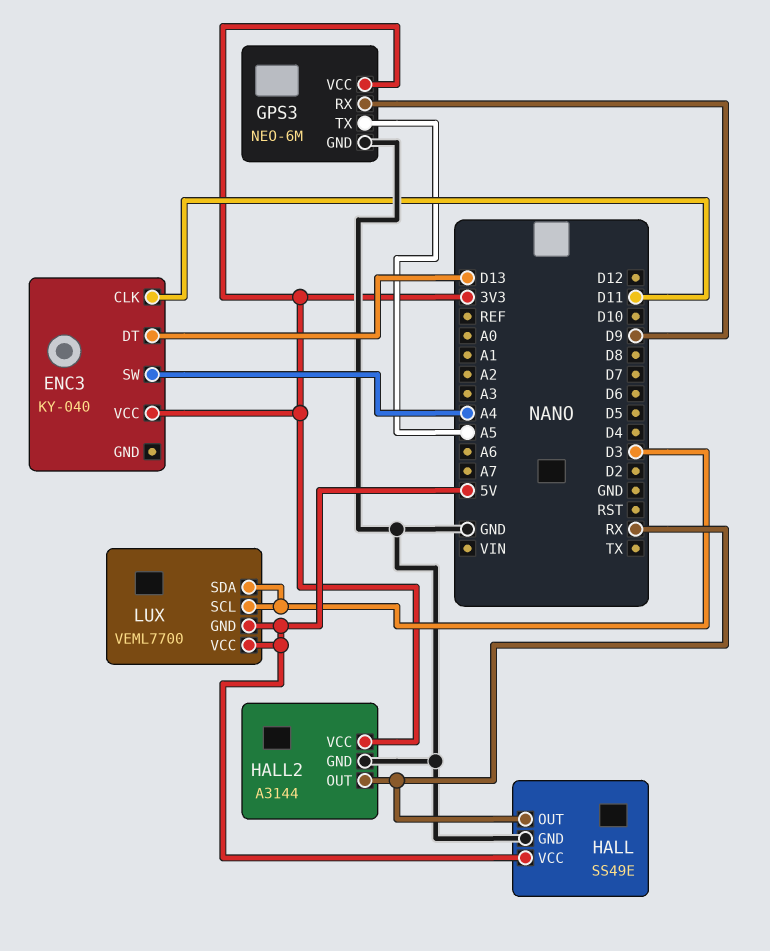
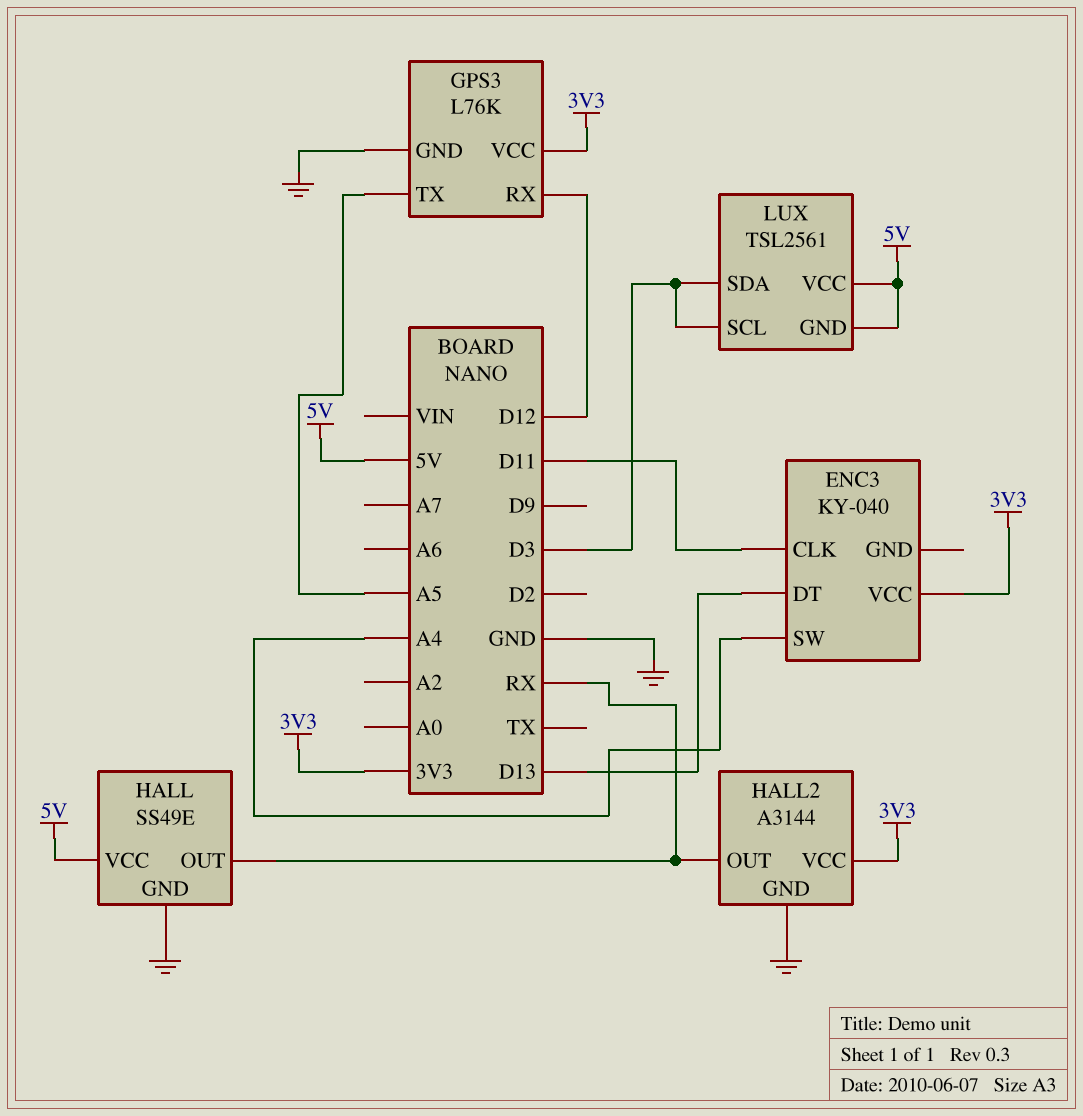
GPS3: NEO-6M -> L76K
GPS3 pin RX: D9 -> D12
LUX: VEML7700 -> TSL2561

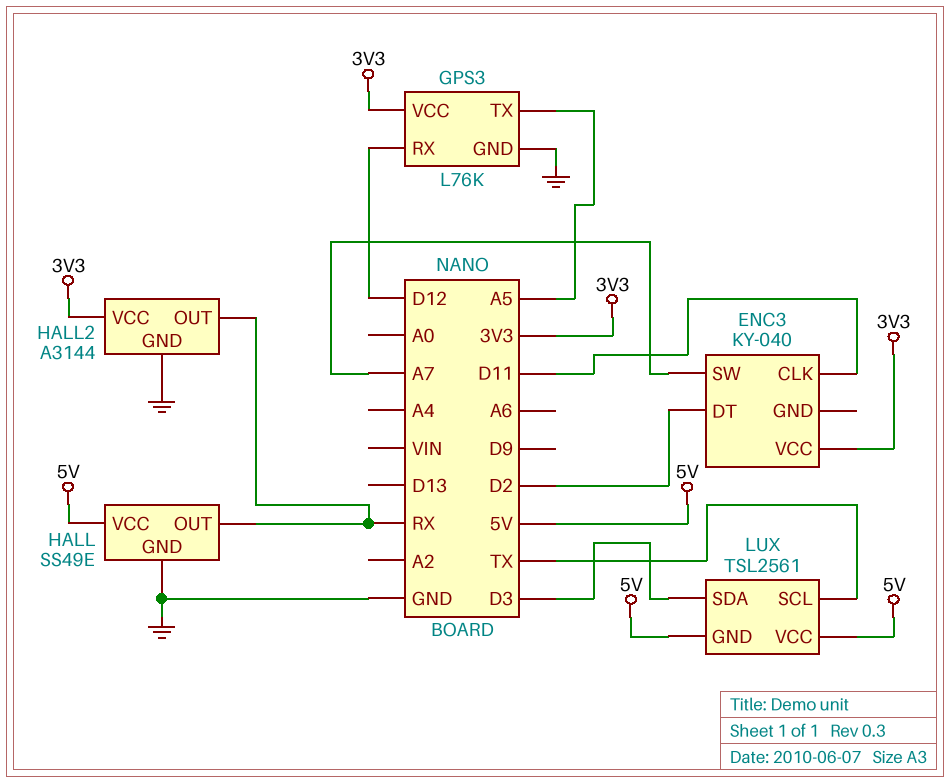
ENC3 pin DT: D13 -> D2
ENC3 pin SW: A4 -> A7
LUX pin SCL: D3 -> TX

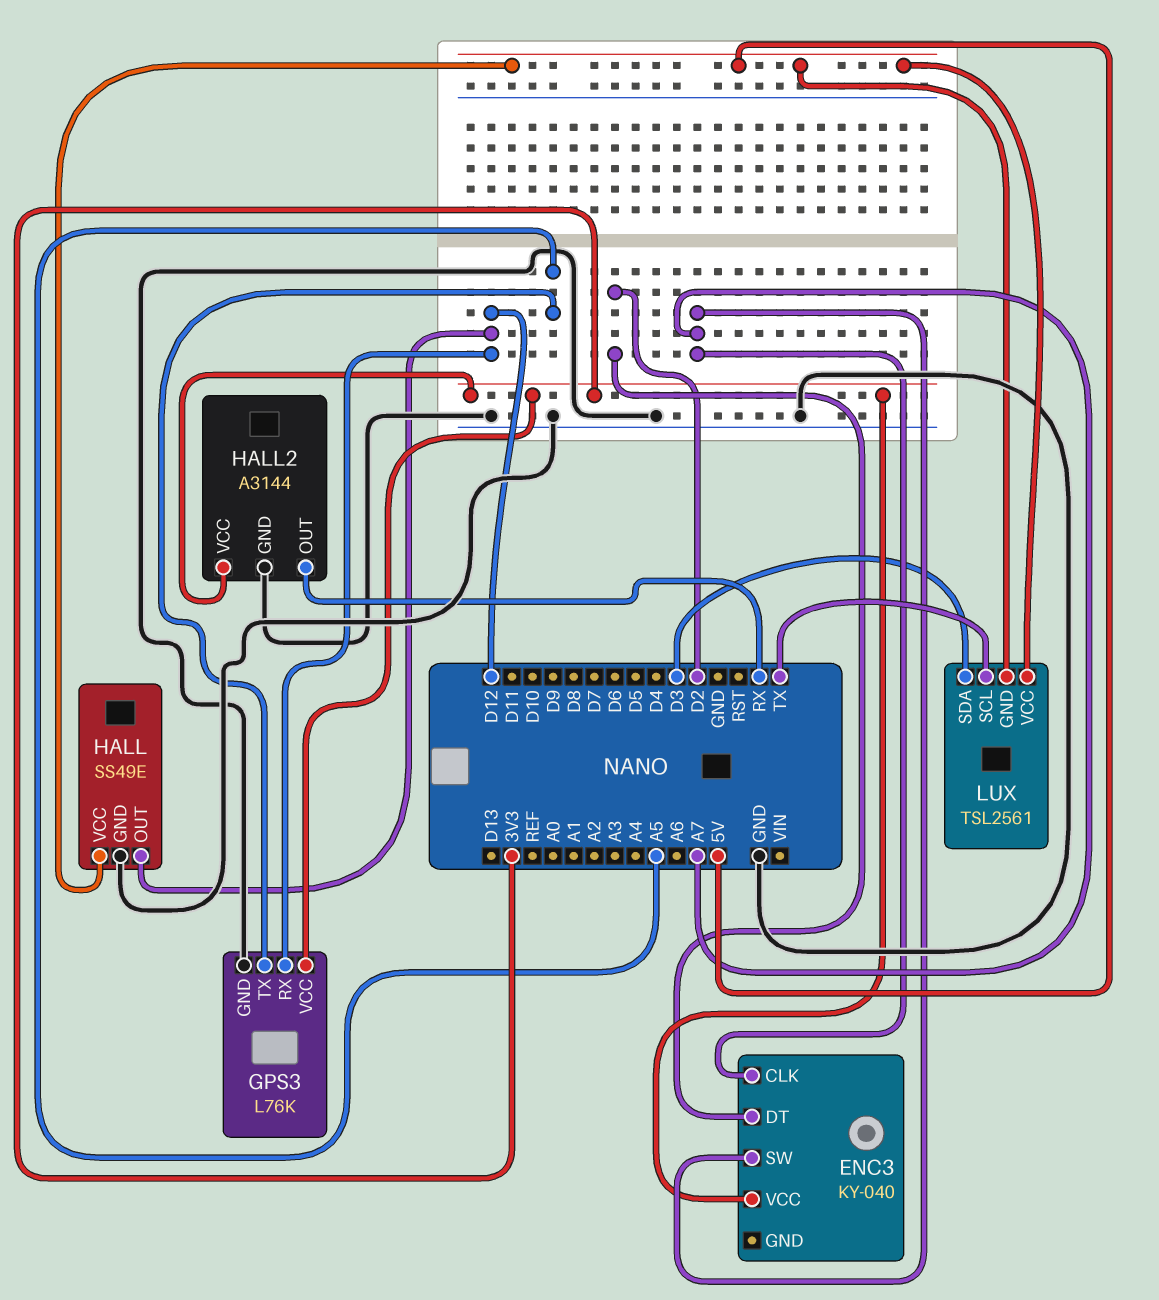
ENC3 pin CLK: D11 -> A7
HALL pin OUT: RX -> D12

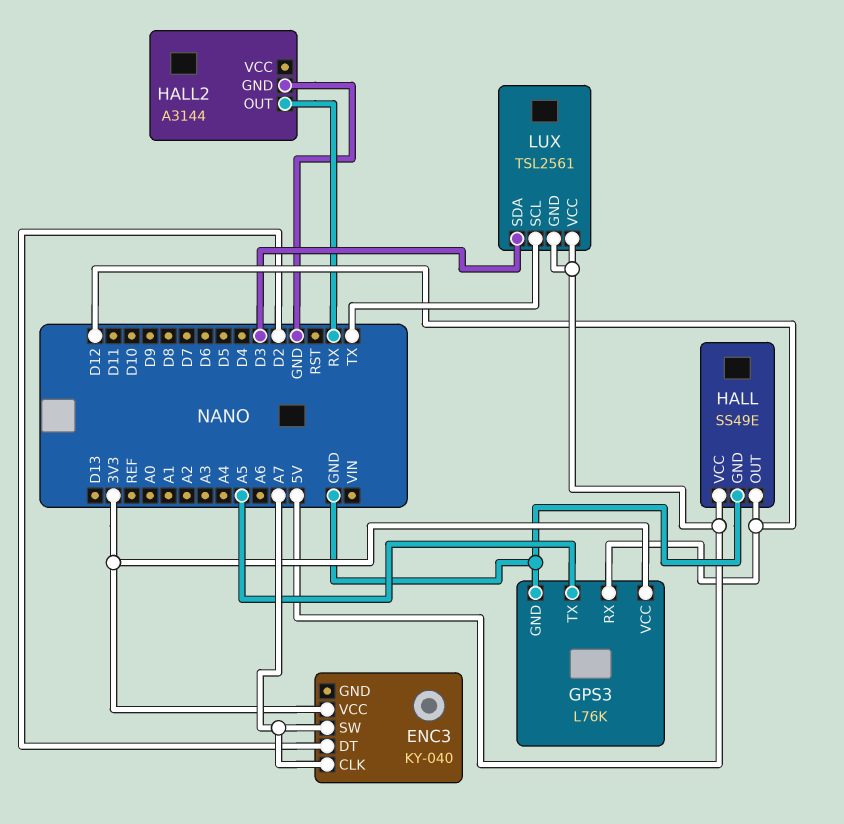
HALL2 pin VCC: 3V3 -> none

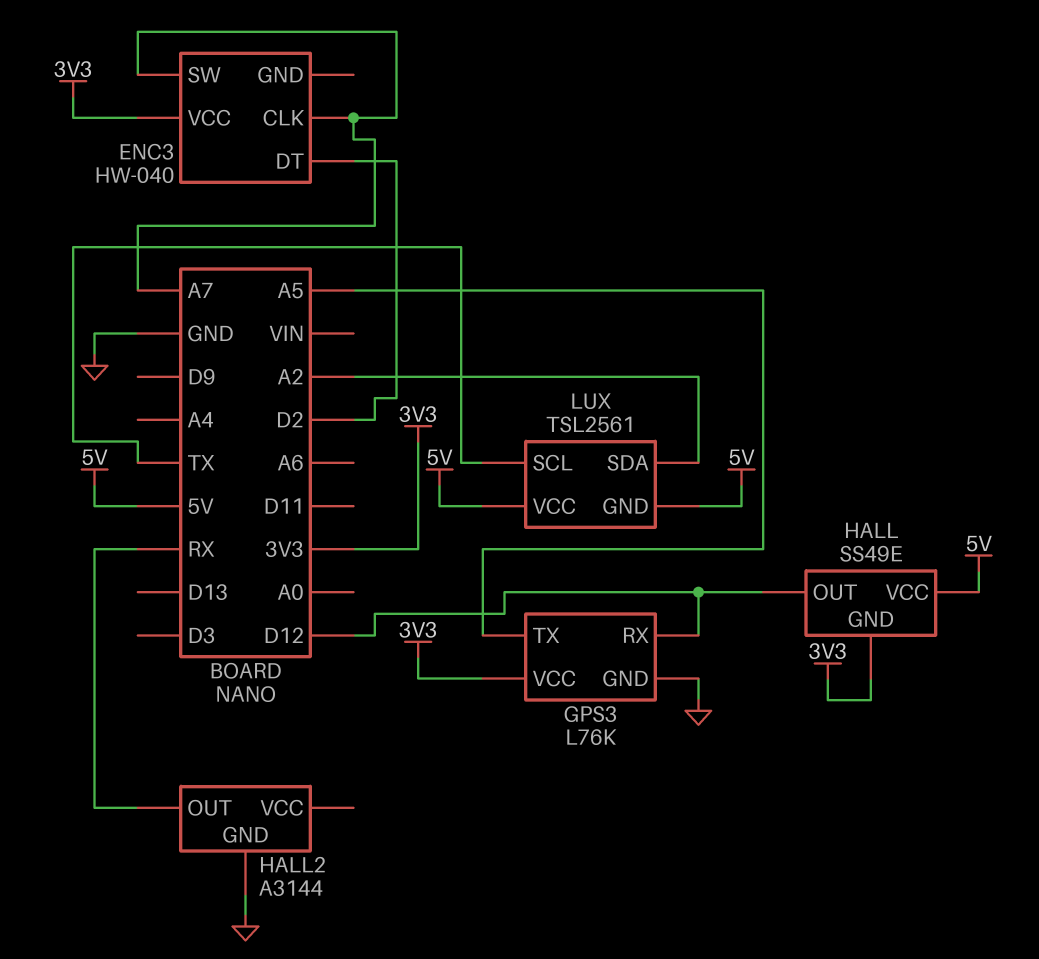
ENC3: KY-040 -> HW-040
HALL pin GND: GND -> 3V3
LUX pin SDA: D3 -> A2

